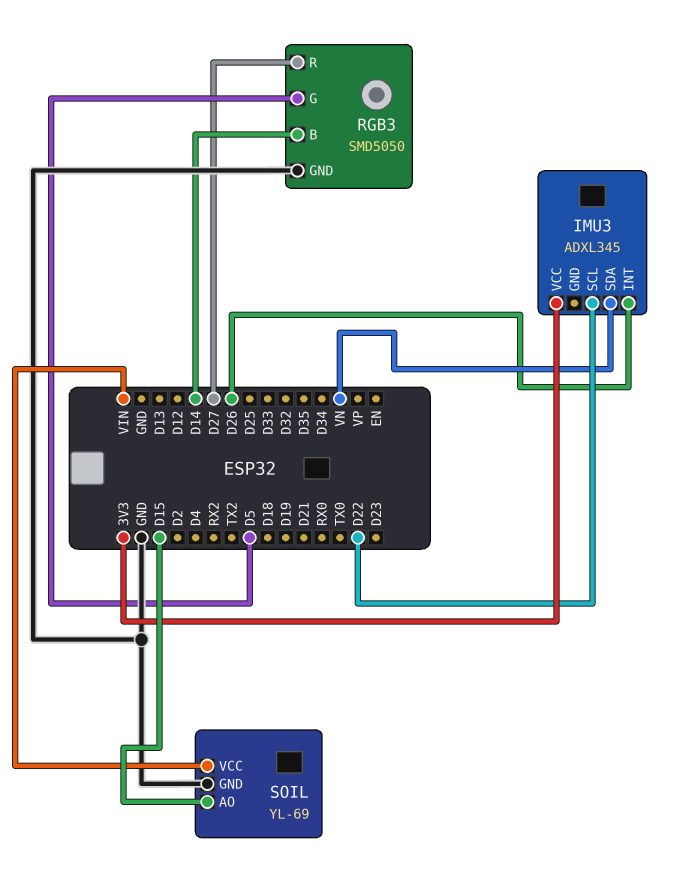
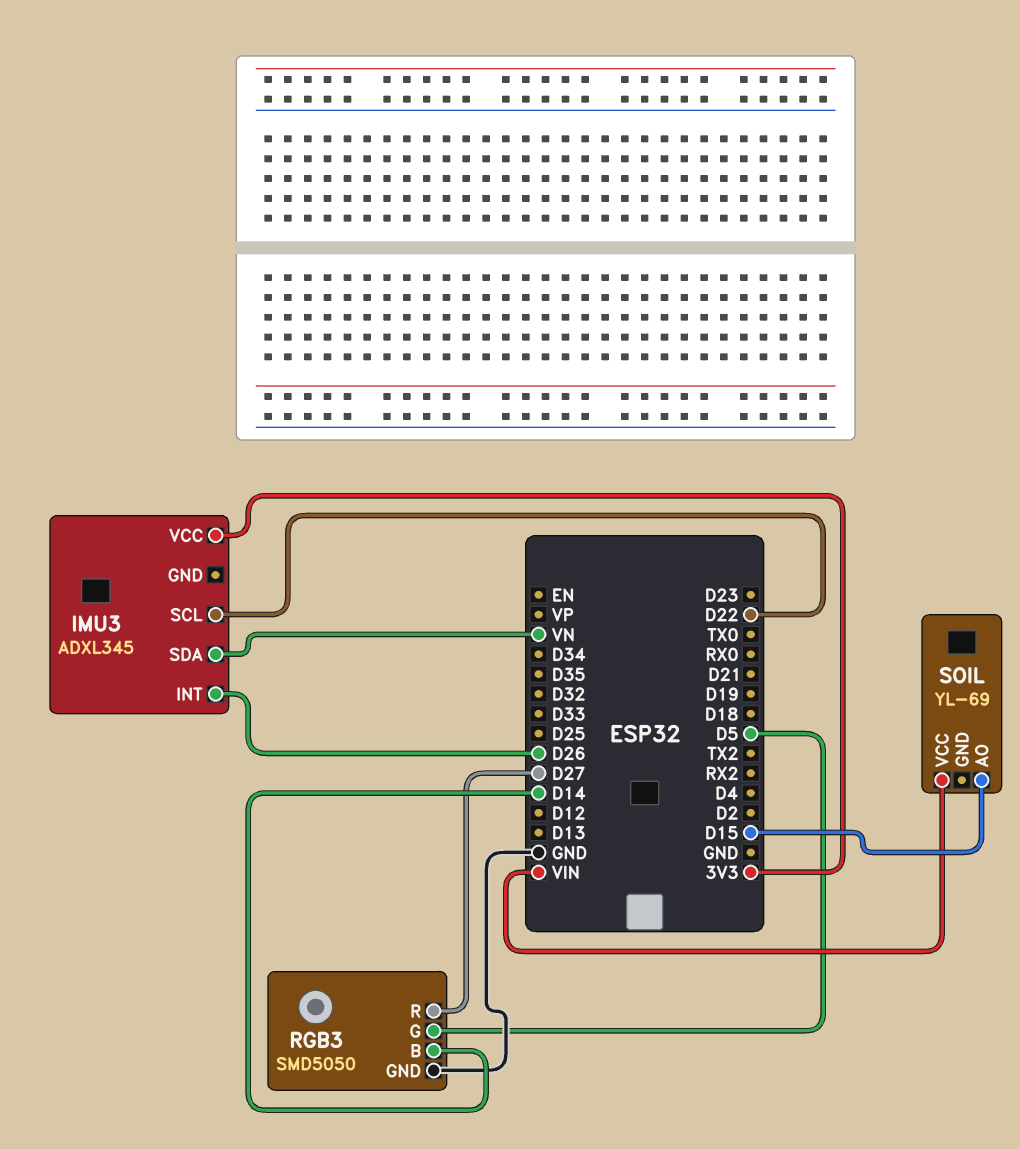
SOIL pin GND: GND -> none

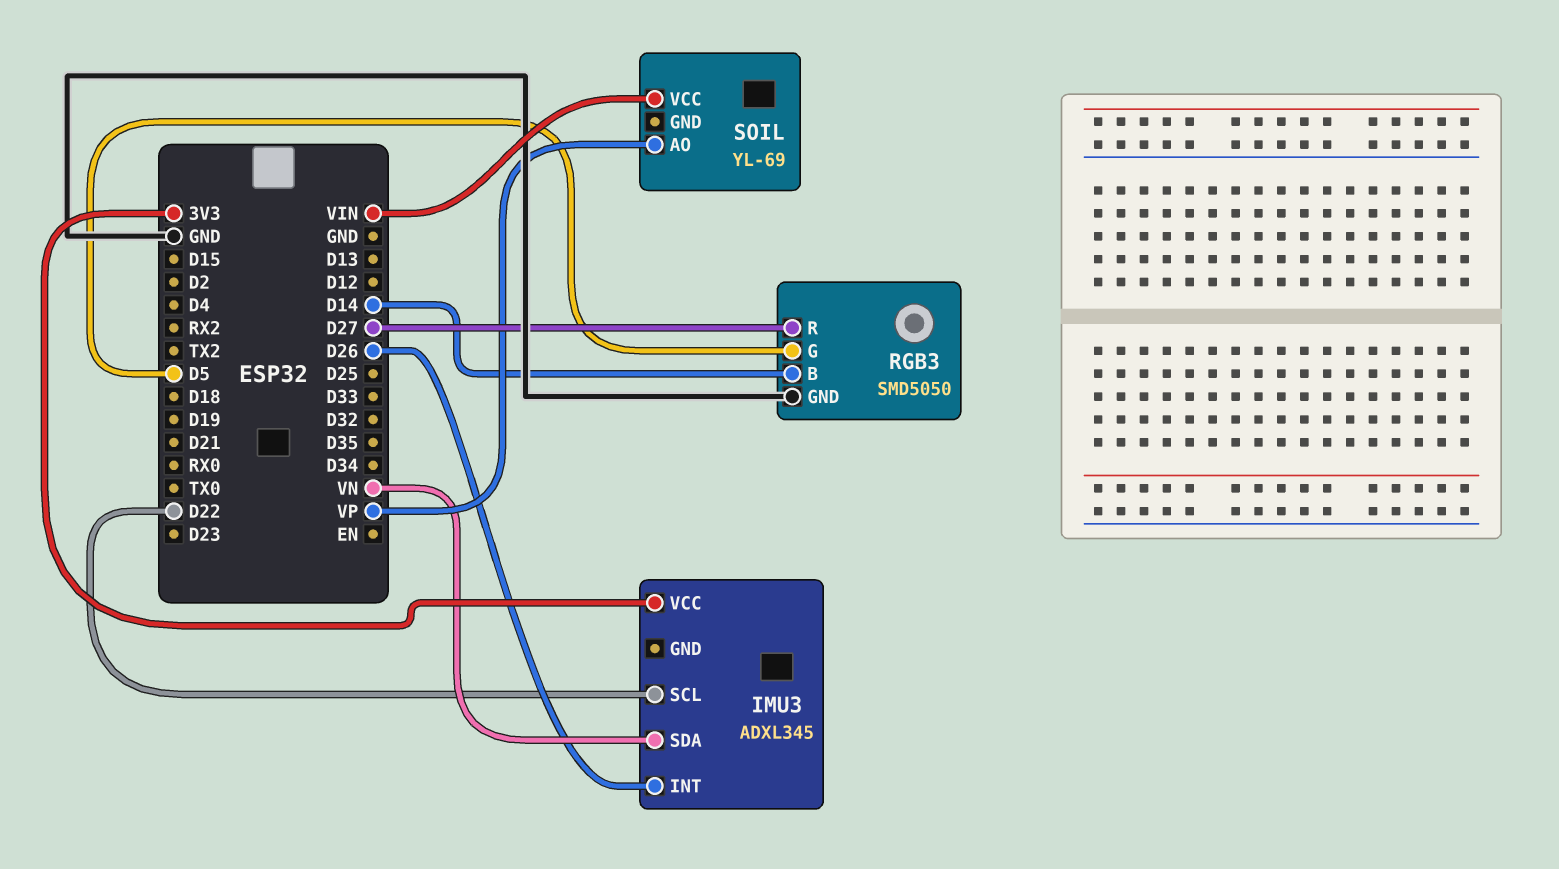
SOIL pin AO: D15 -> VP

